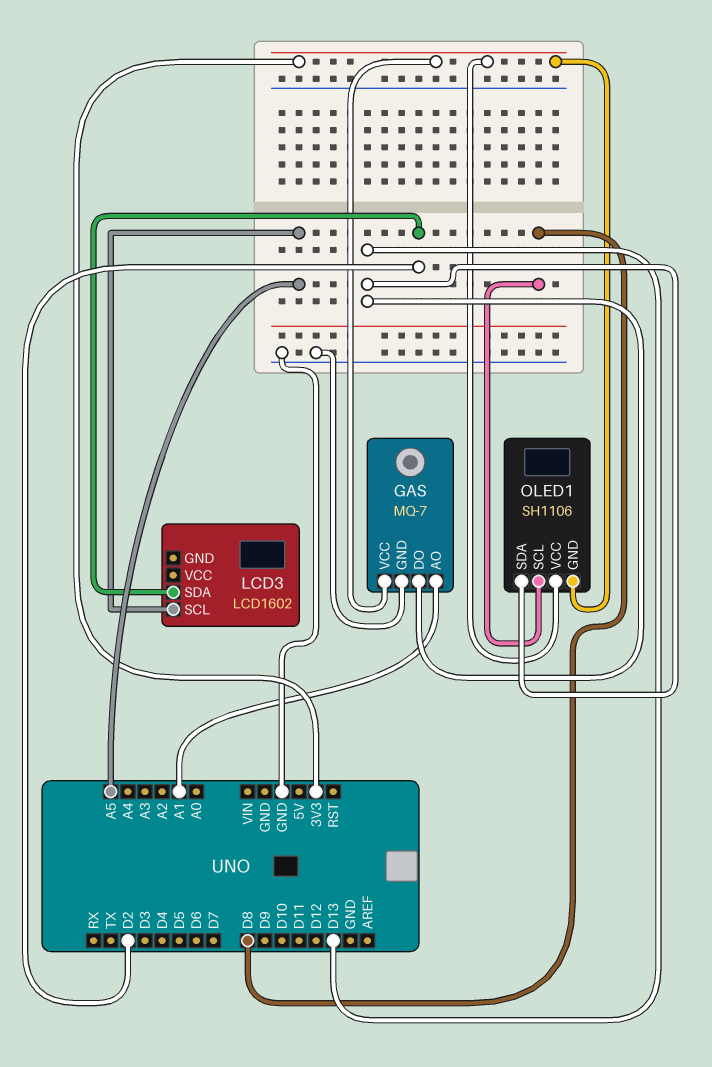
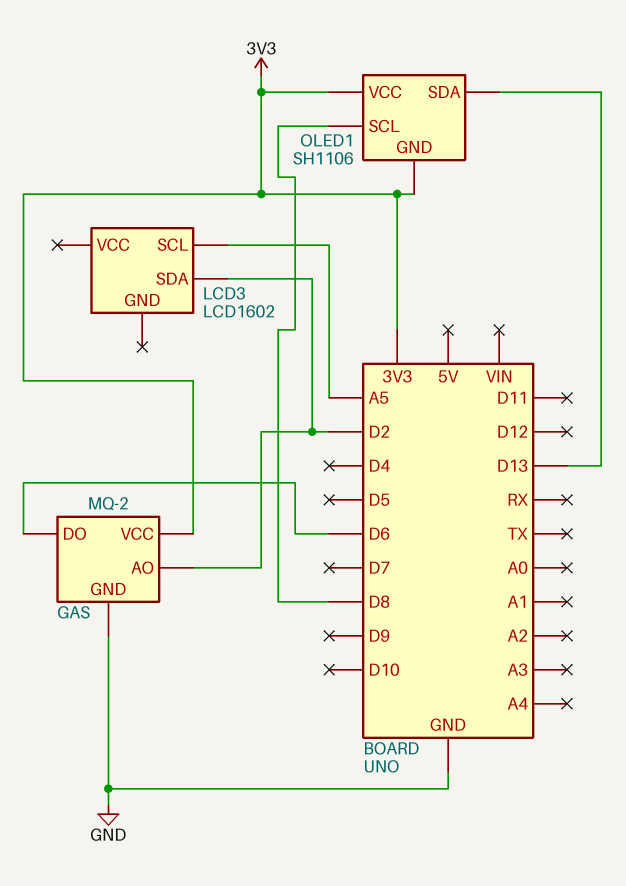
GAS: MQ-7 -> MQ-2
GAS pin AO: A1 -> D2
GAS pin DO: D13 -> D6

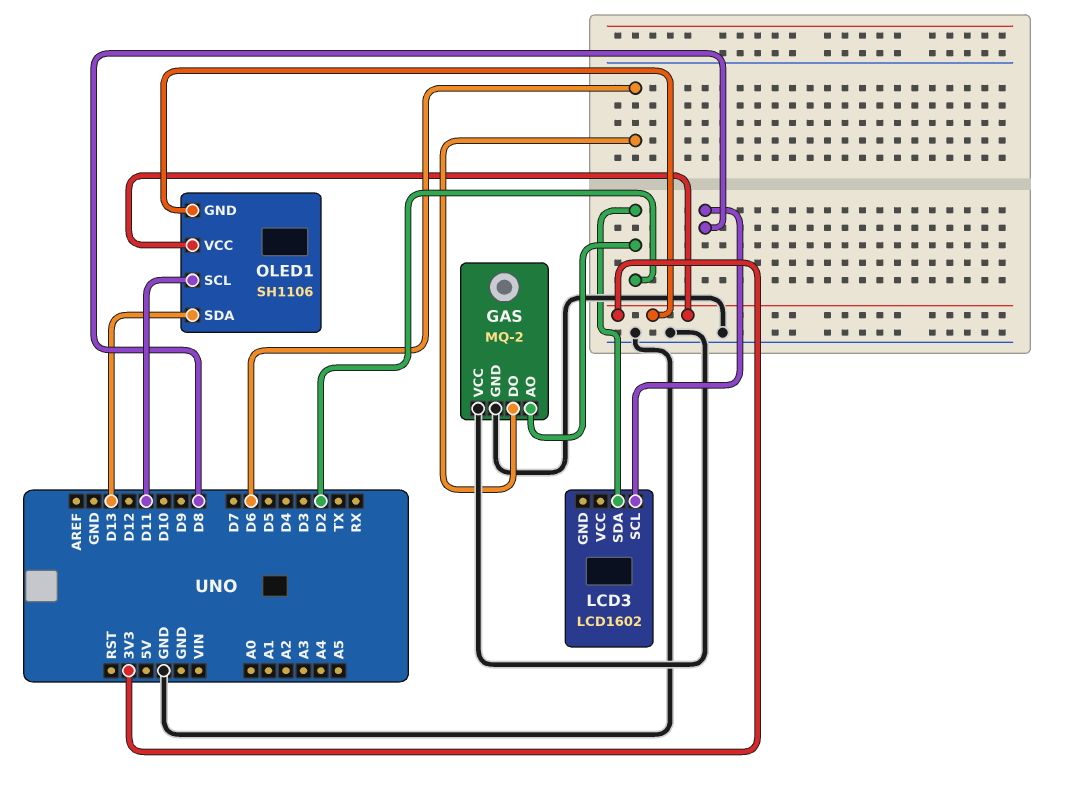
GAS pin VCC: 3V3 -> GND
LCD3 pin SCL: A5 -> D8
OLED1 pin SCL: D8 -> D11

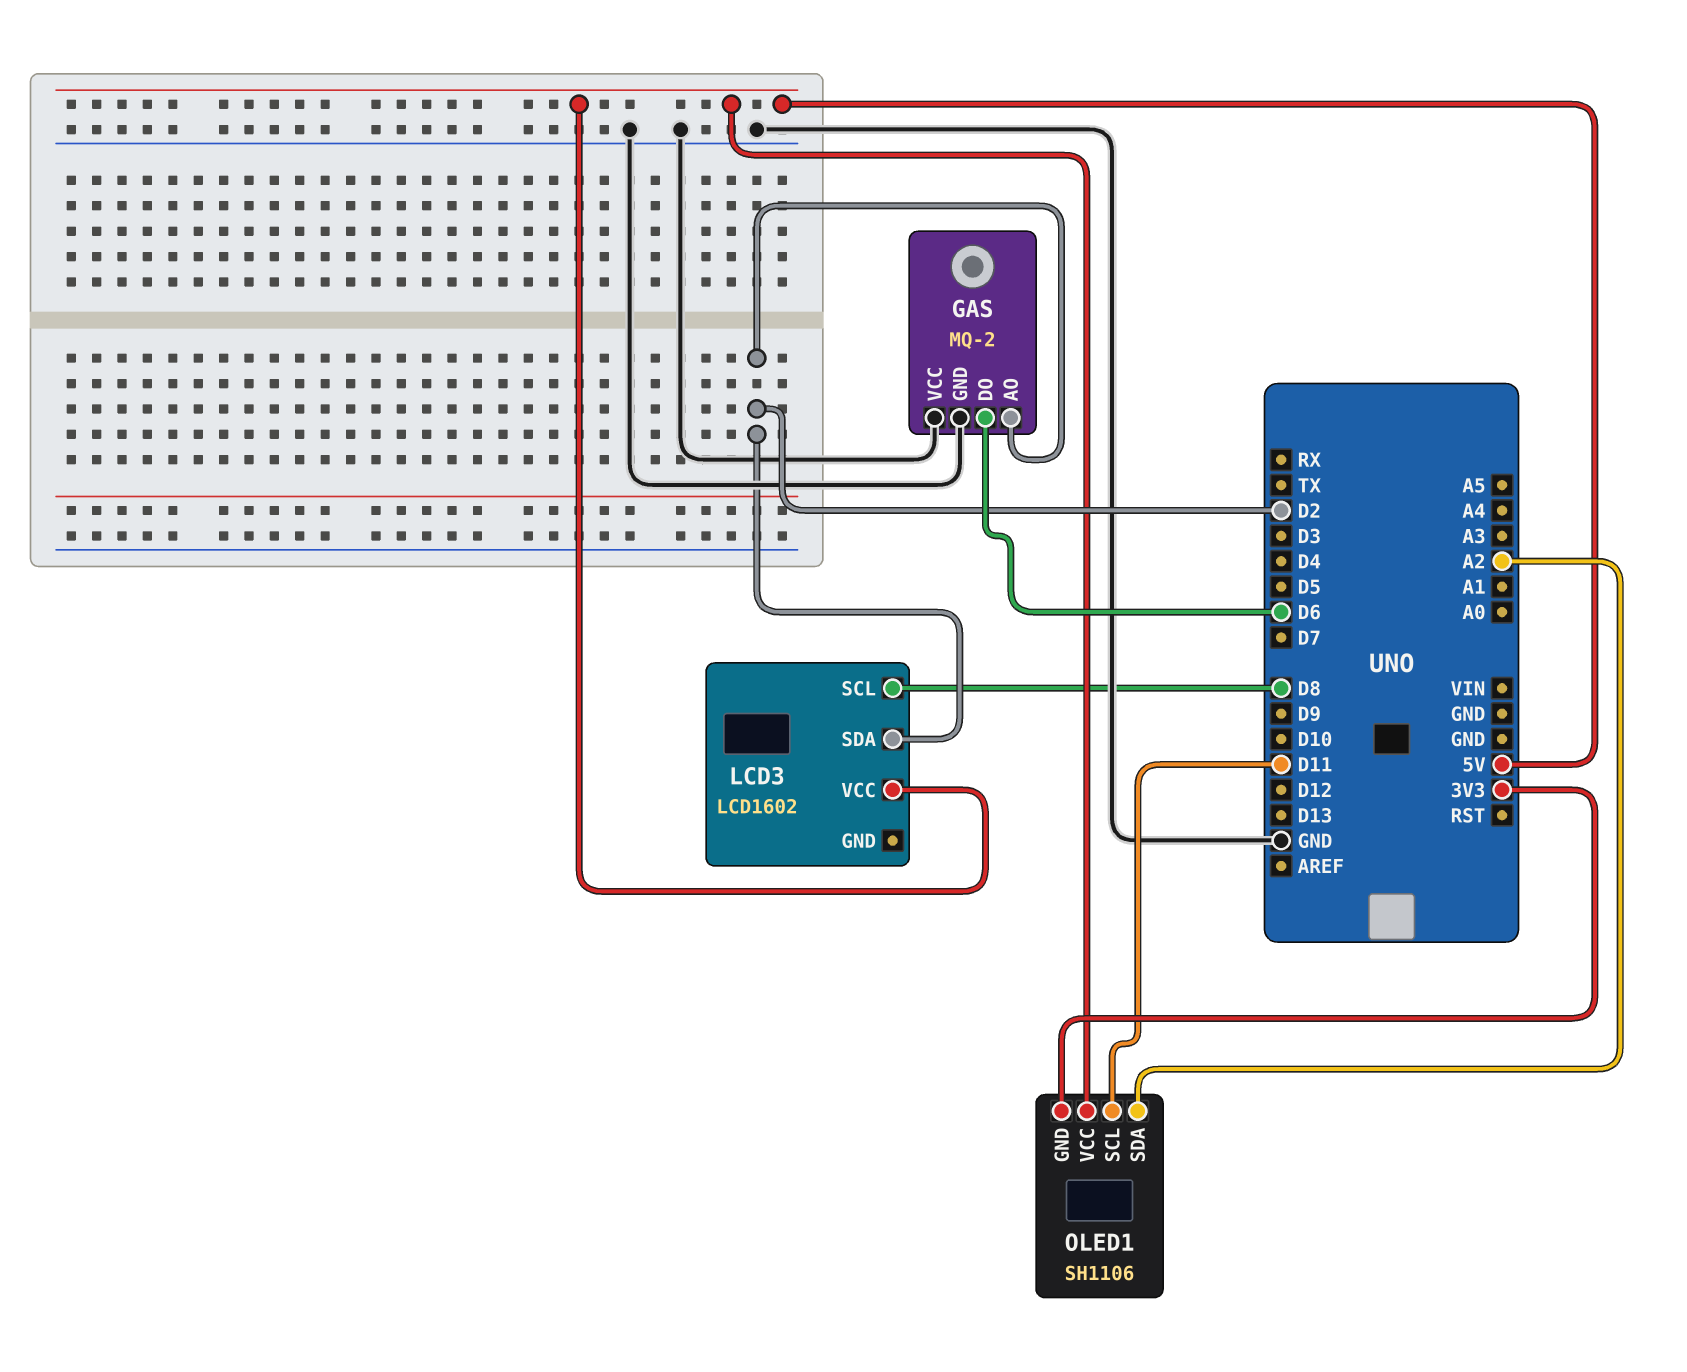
LCD3 pin VCC: none -> 5V
OLED1 pin SDA: D13 -> A2
OLED1 pin VCC: 3V3 -> 5V

